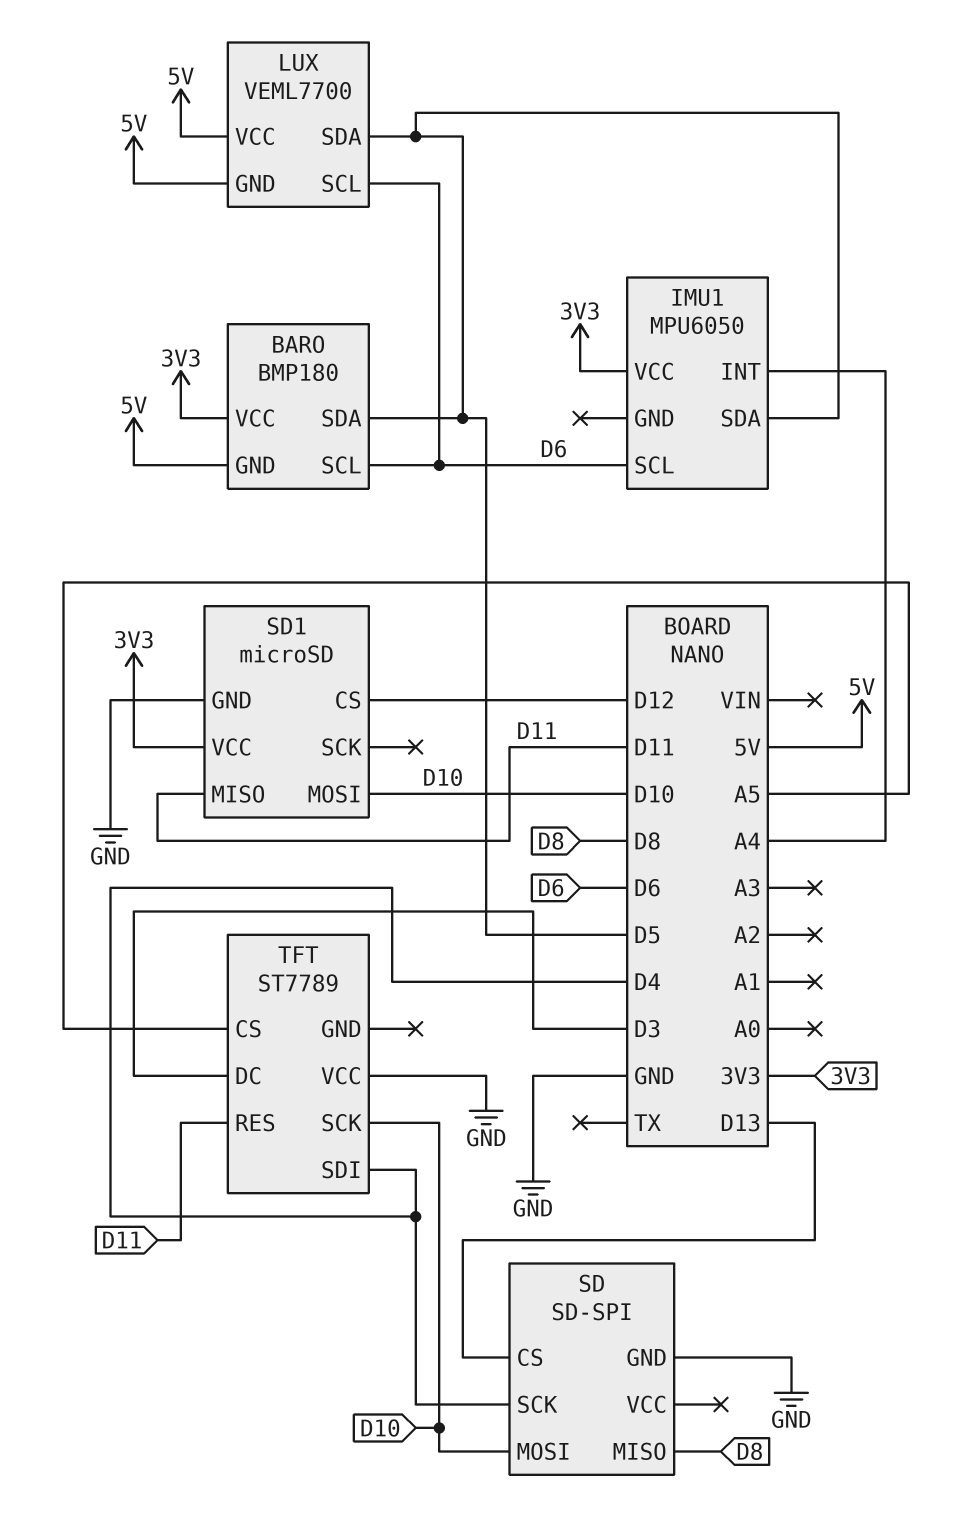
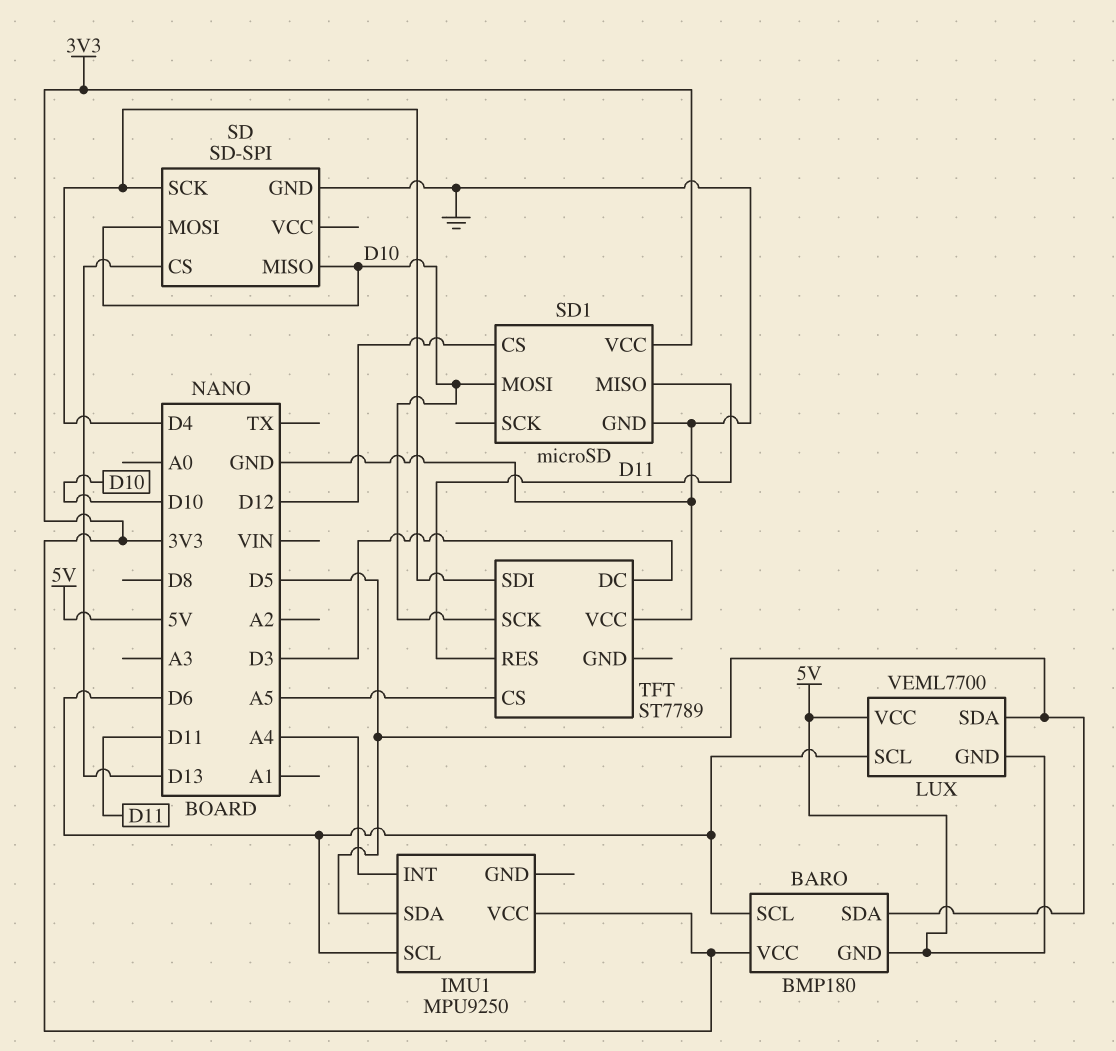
IMU1: MPU6050 -> MPU9250
SD pin MISO: D8 -> D10

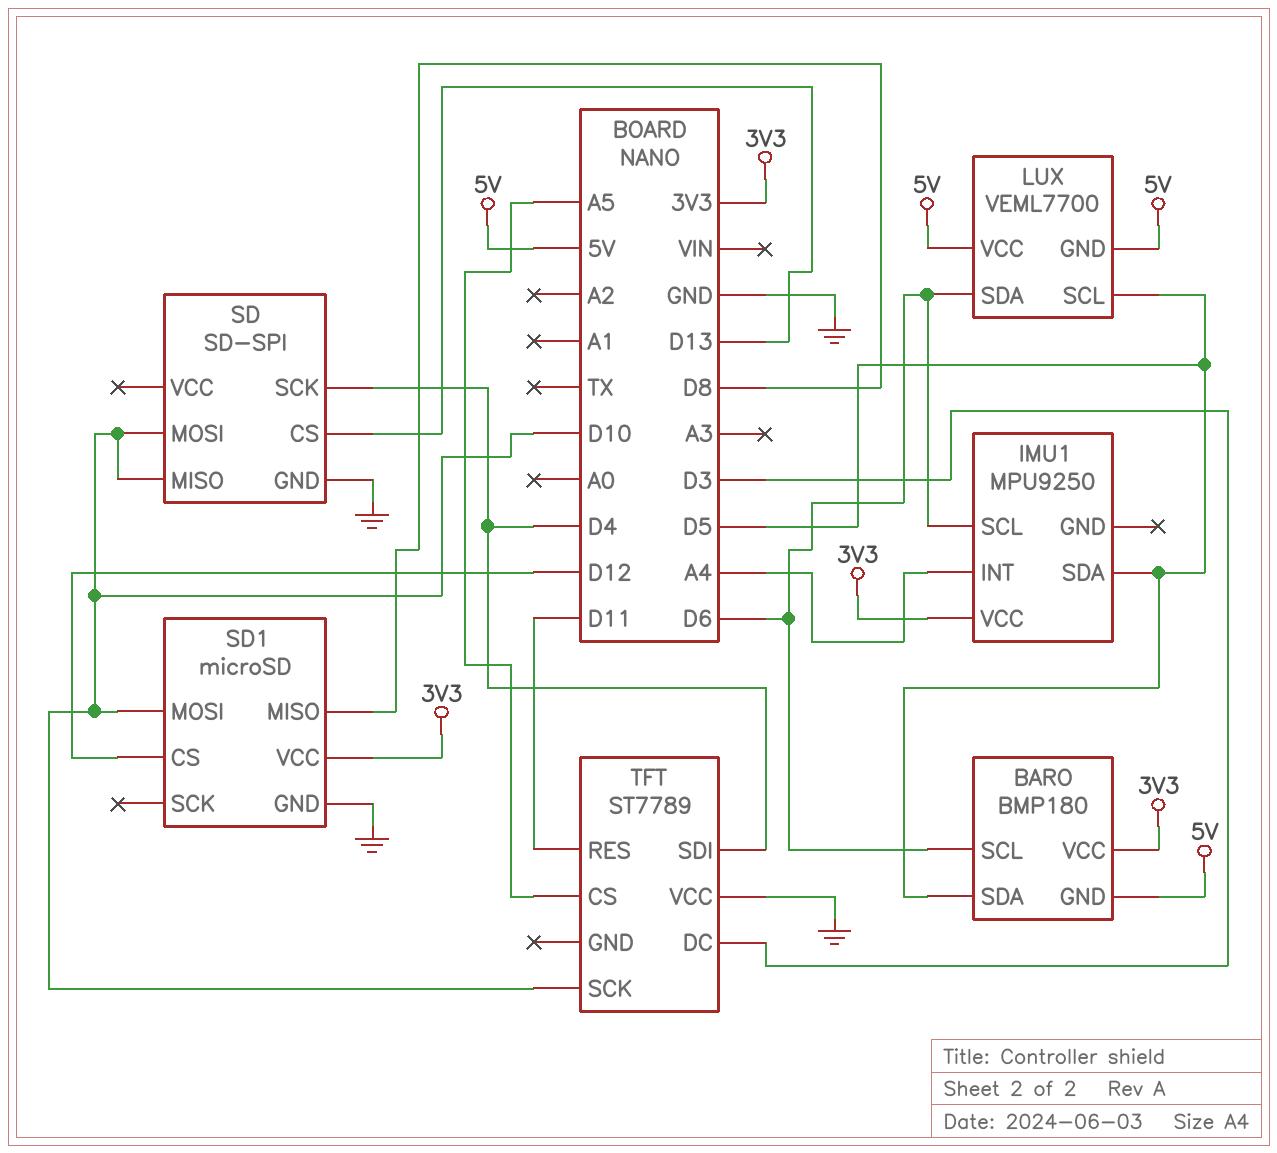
LUX pin SCL: D6 -> D5
LUX pin SDA: D5 -> D6
SD1 pin MISO: D11 -> D8

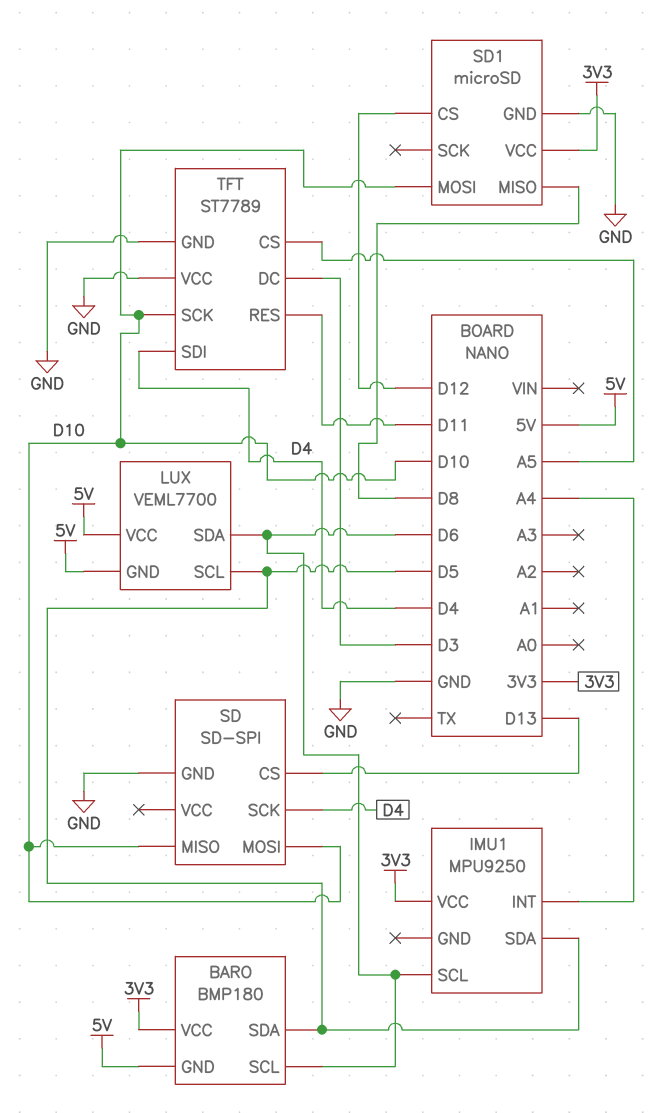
TFT pin GND: none -> GND

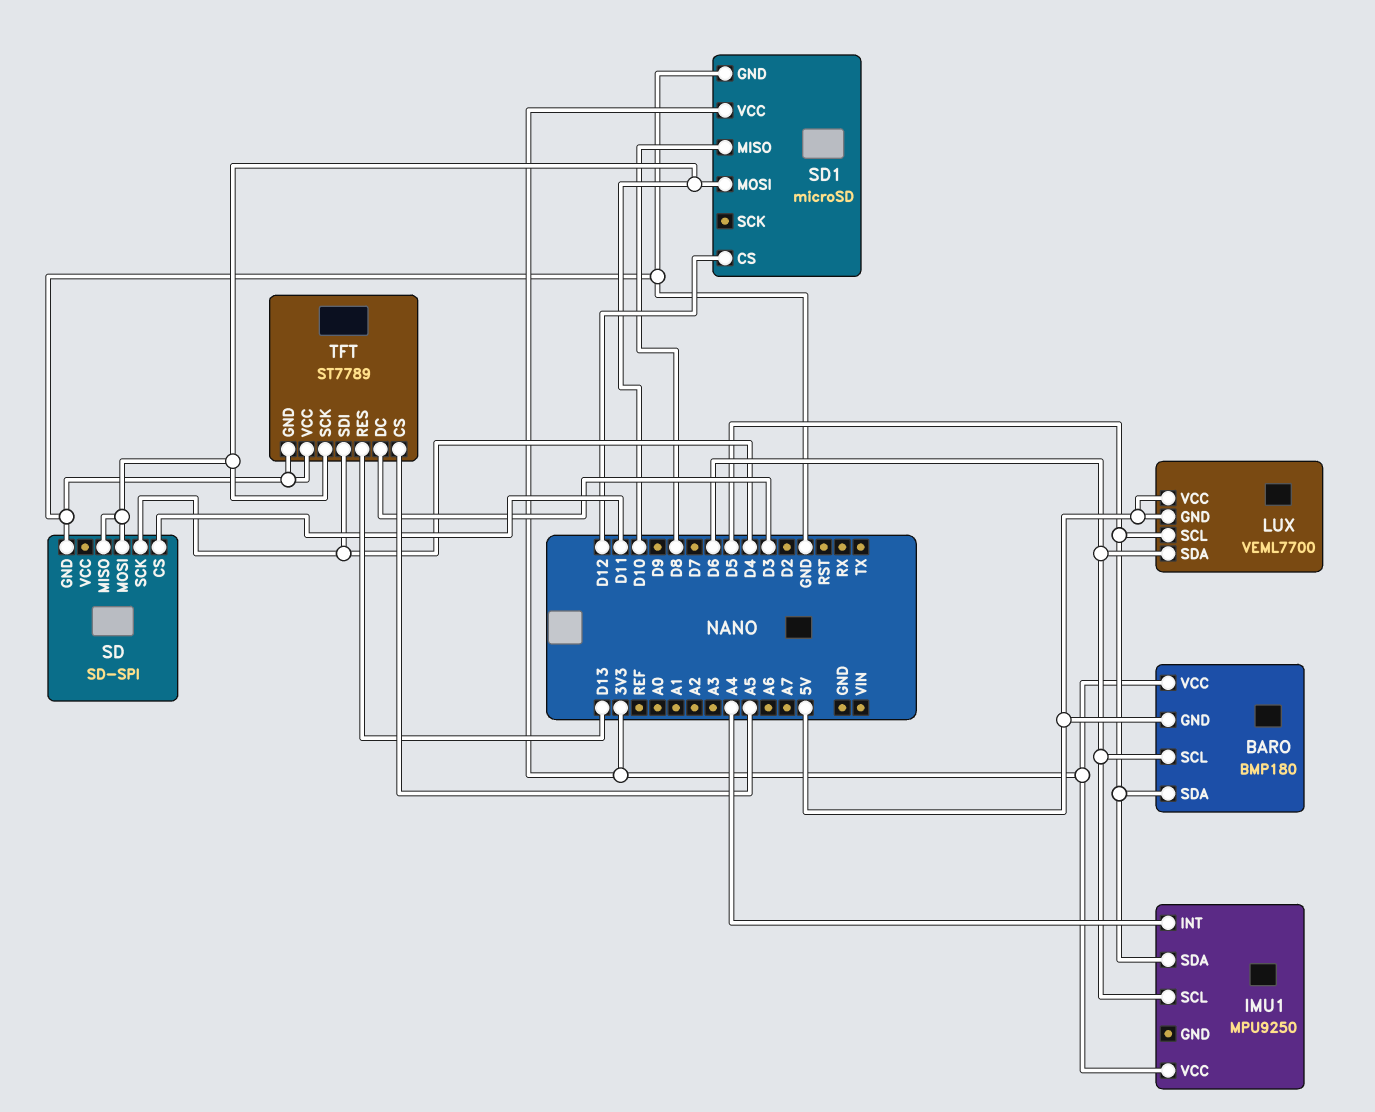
SD pin CS: D13 -> D11
TFT pin RES: D11 -> D13

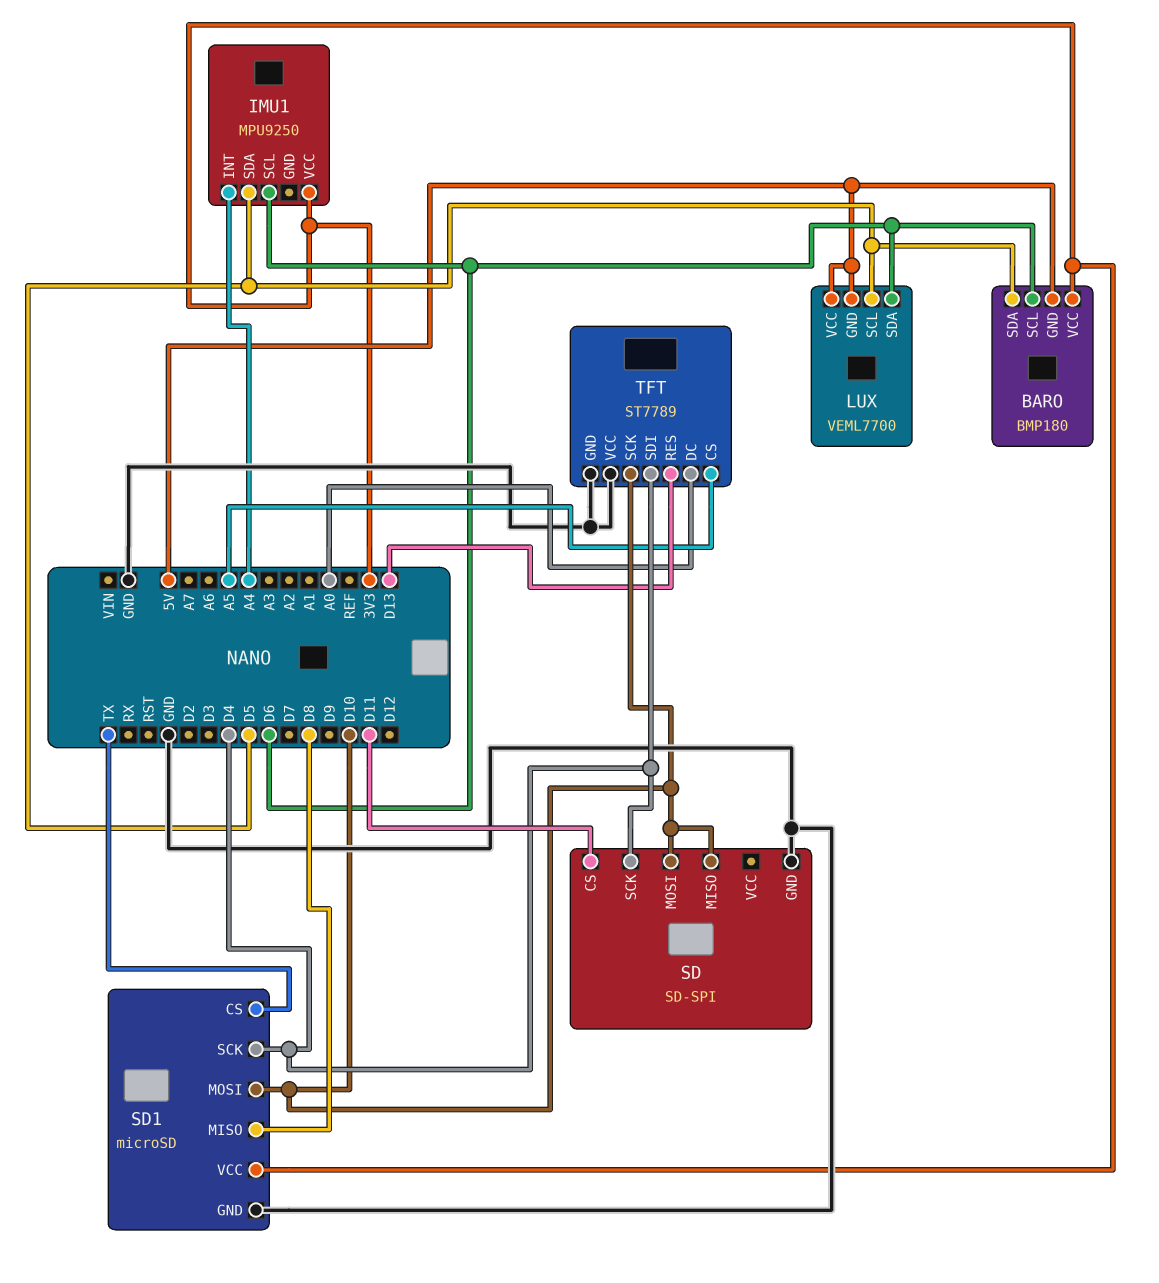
SD1 pin CS: D12 -> TX
SD1 pin SCK: none -> D4
TFT pin DC: D3 -> A0

